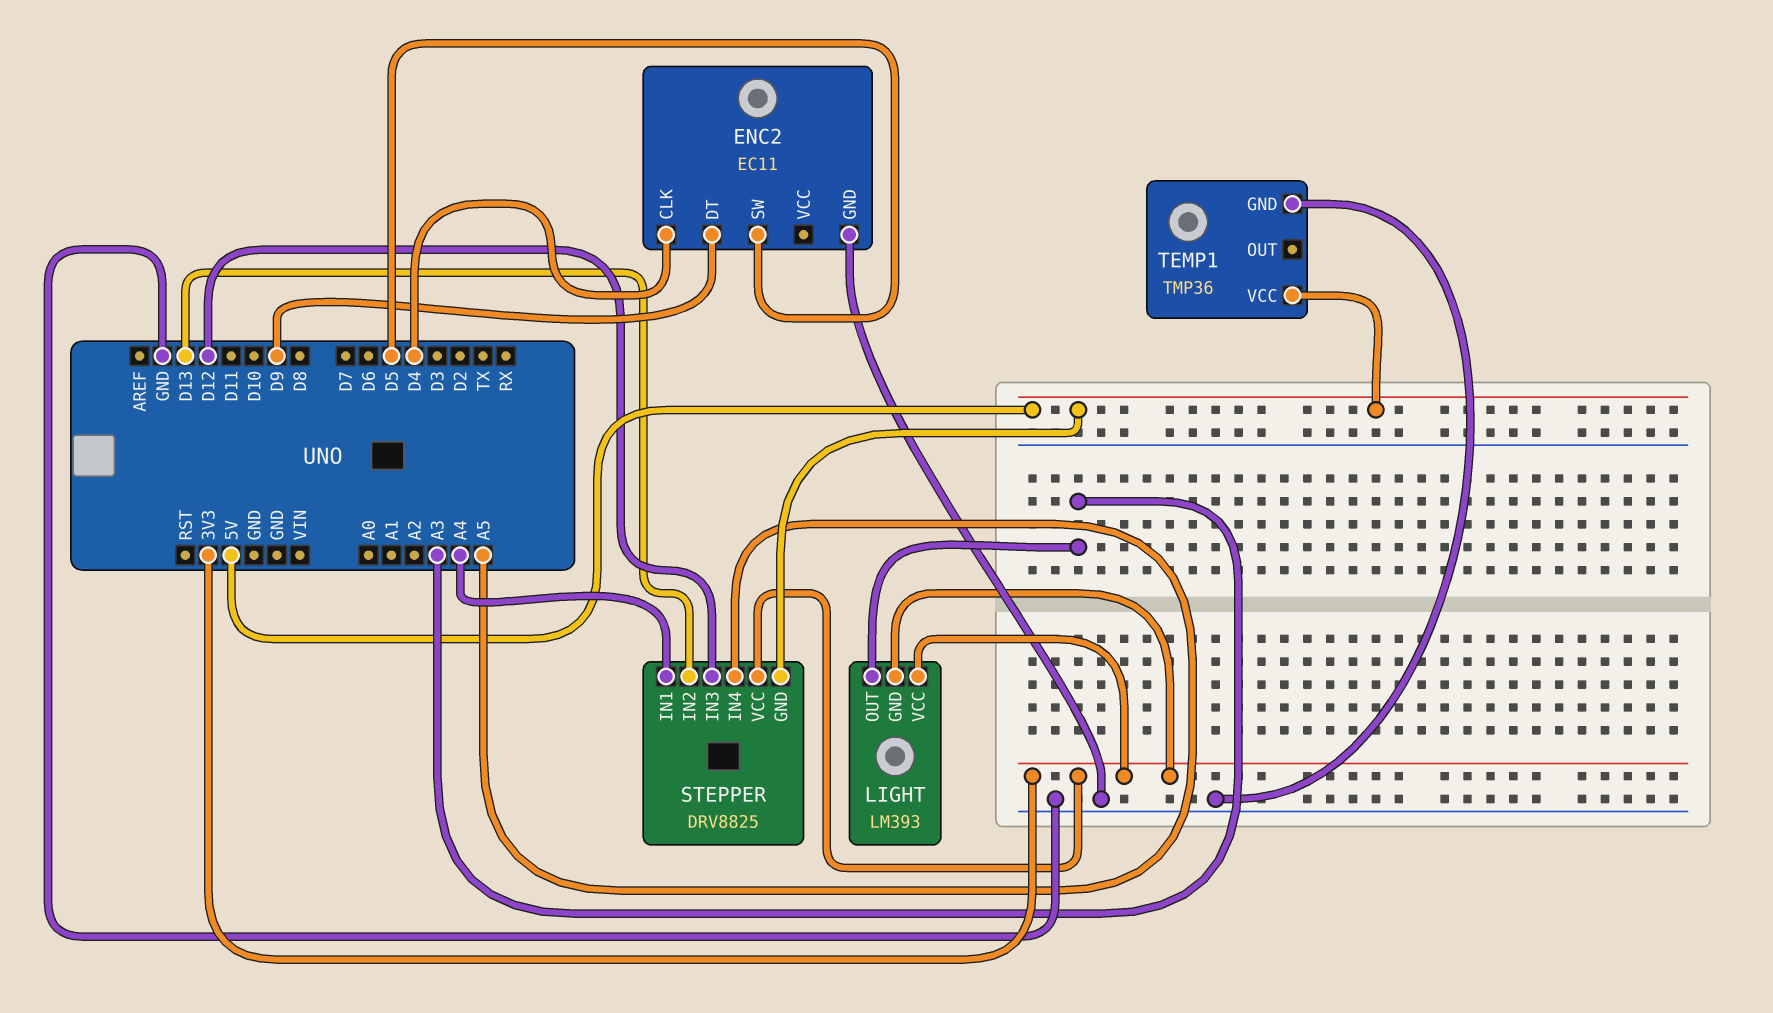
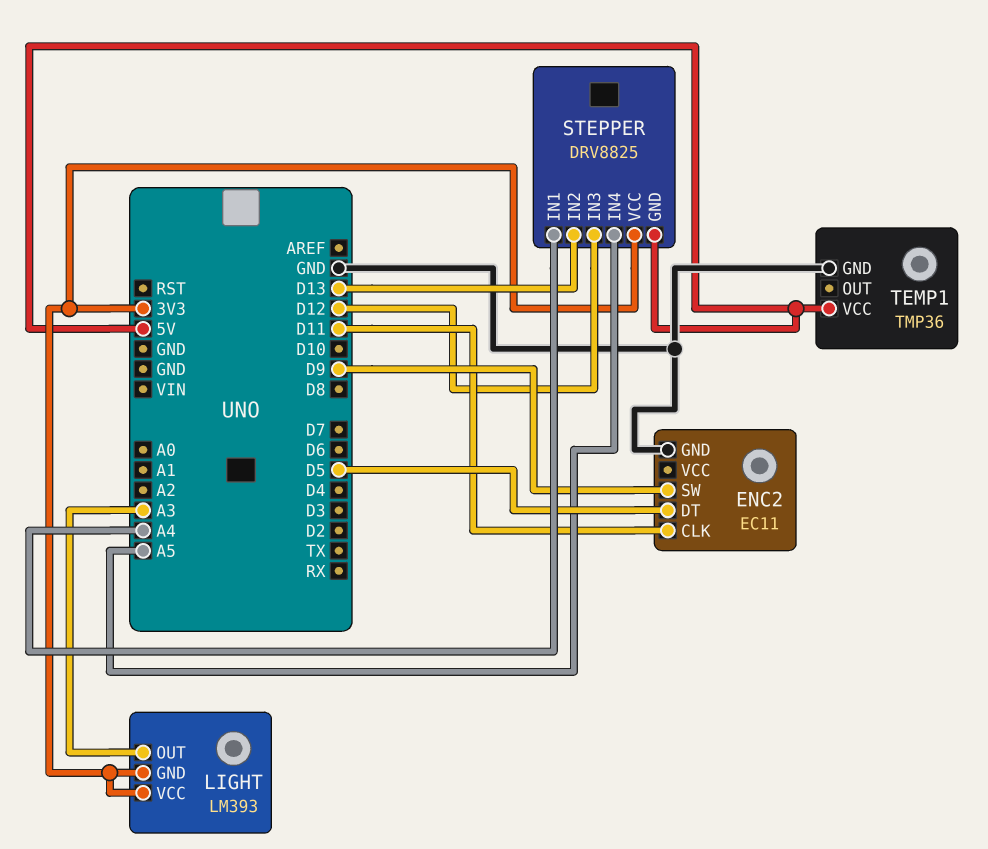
ENC2 pin CLK: D4 -> D11
ENC2 pin DT: D9 -> D5
ENC2 pin SW: D5 -> D9

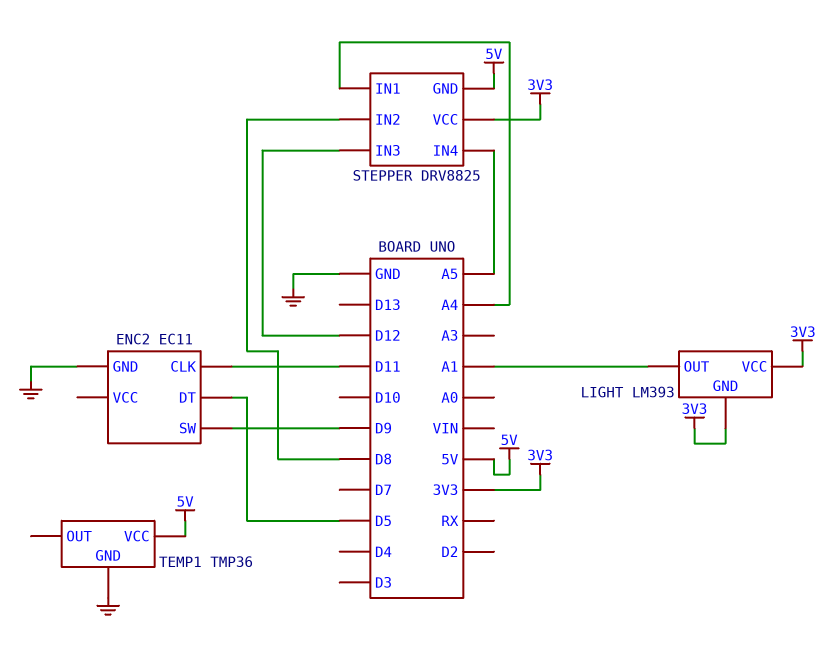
LIGHT pin OUT: A3 -> A1
STEPPER pin IN2: D13 -> D8

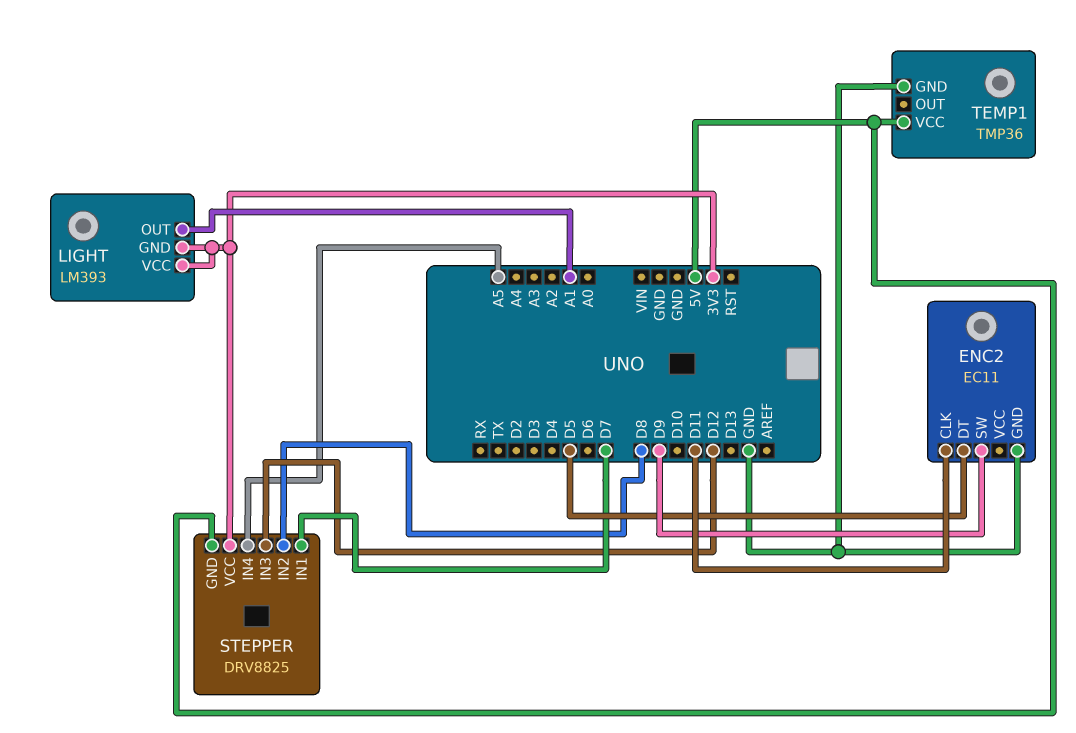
STEPPER pin IN1: A4 -> D7

